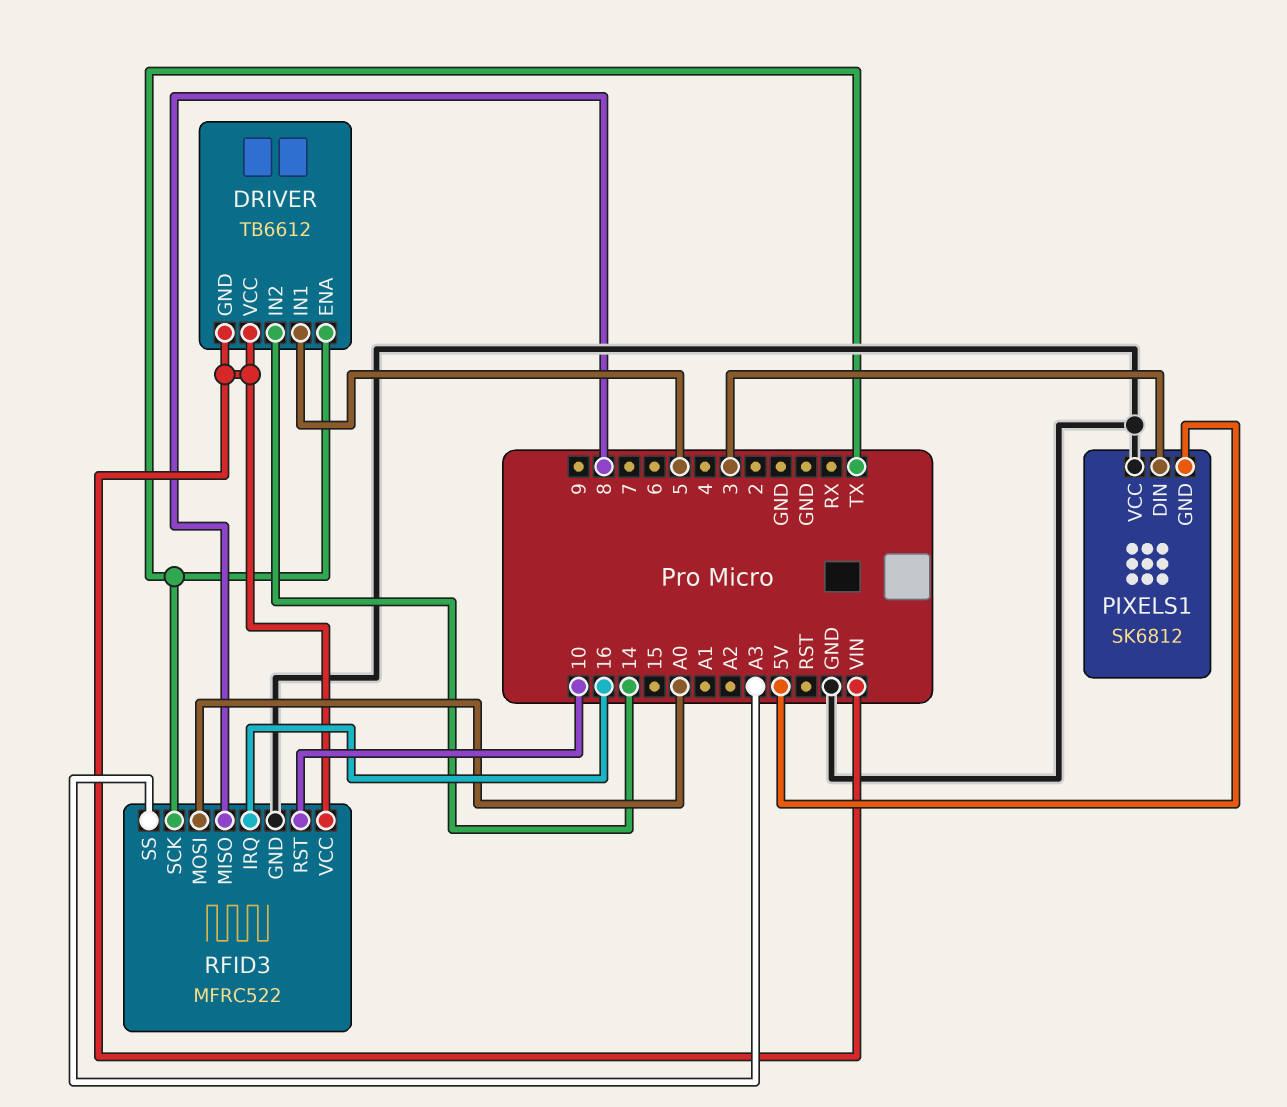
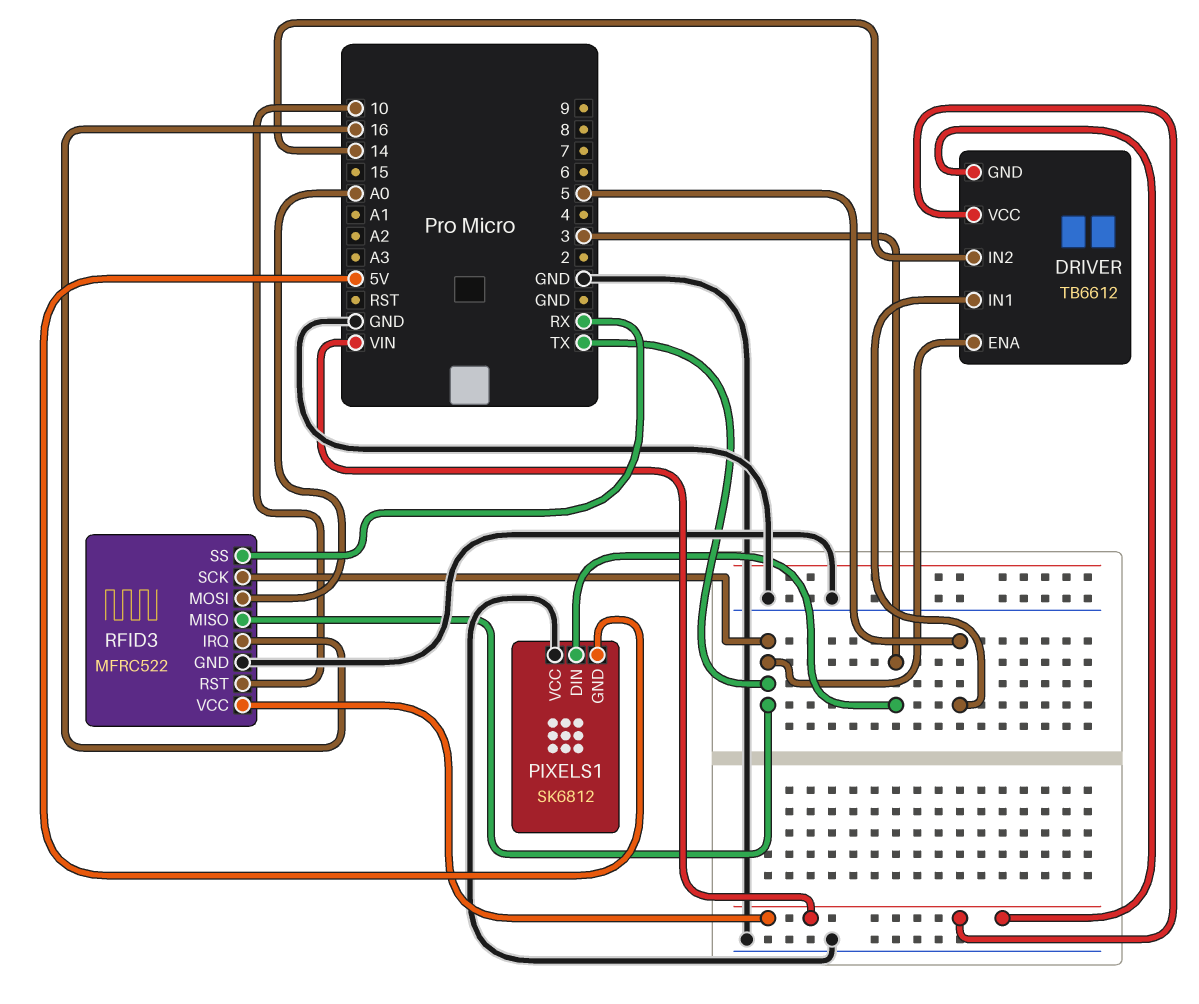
RFID3 pin MISO: 8 -> TX
RFID3 pin SS: A3 -> RX

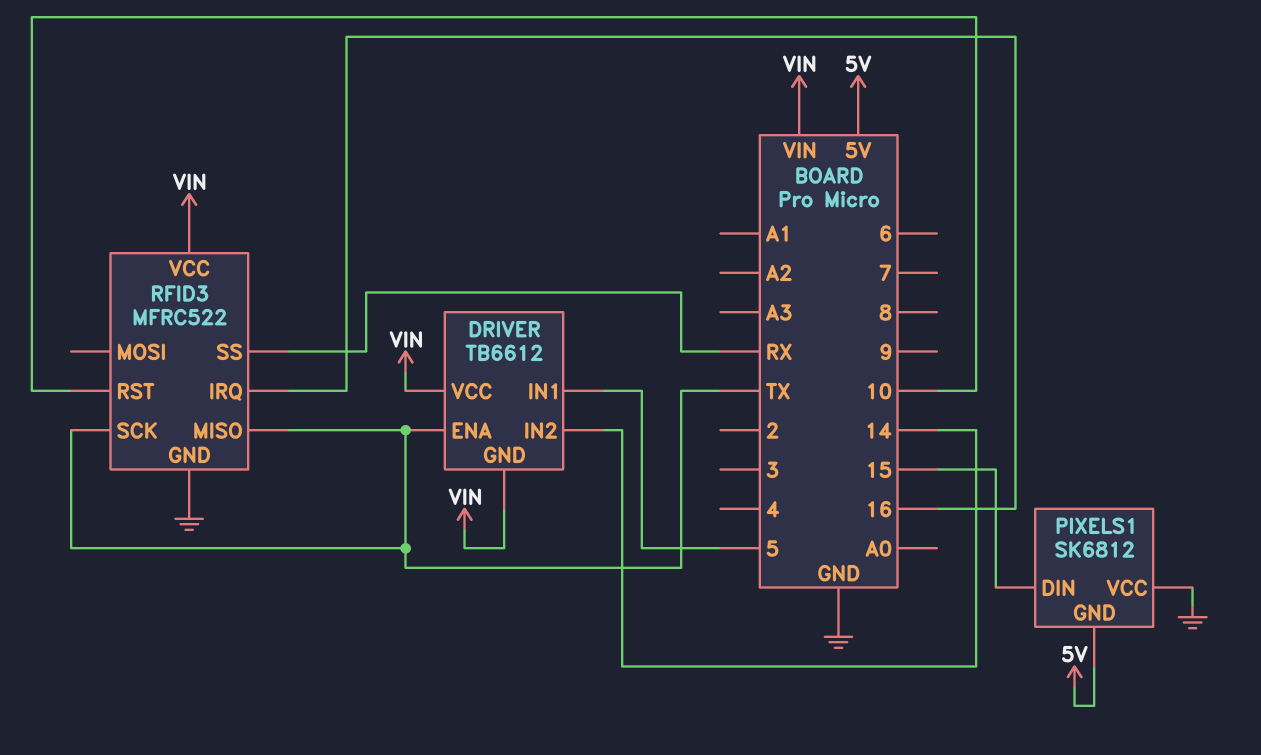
PIXELS1 pin DIN: 3 -> 15
RFID3 pin MOSI: A0 -> none

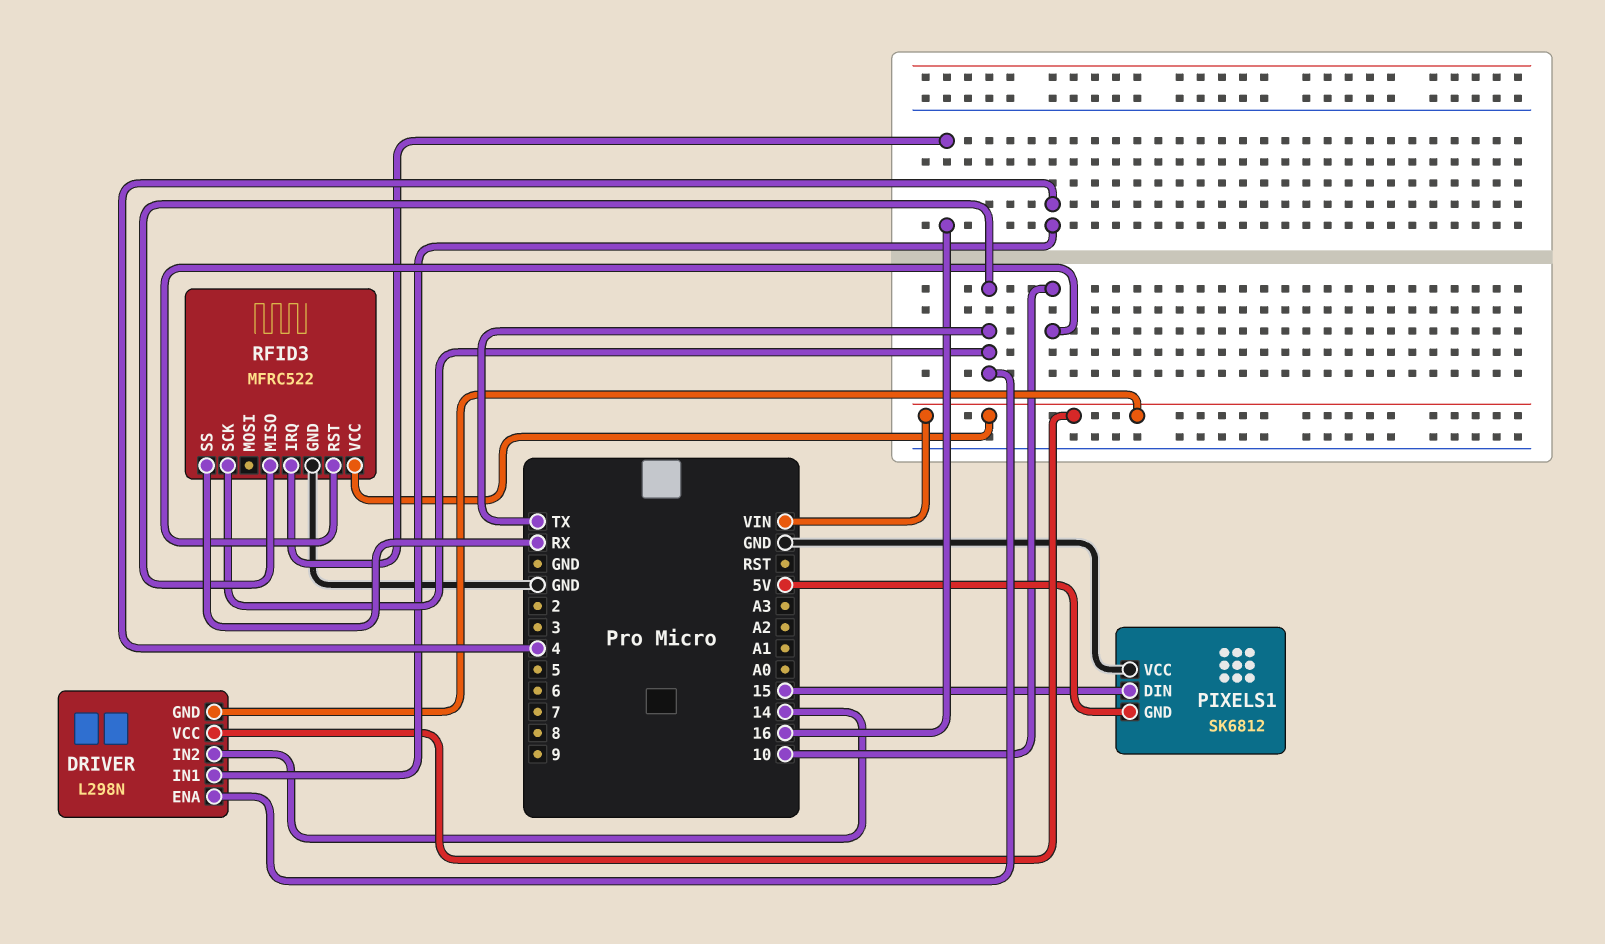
DRIVER: TB6612 -> L298N
DRIVER pin IN1: 5 -> 4

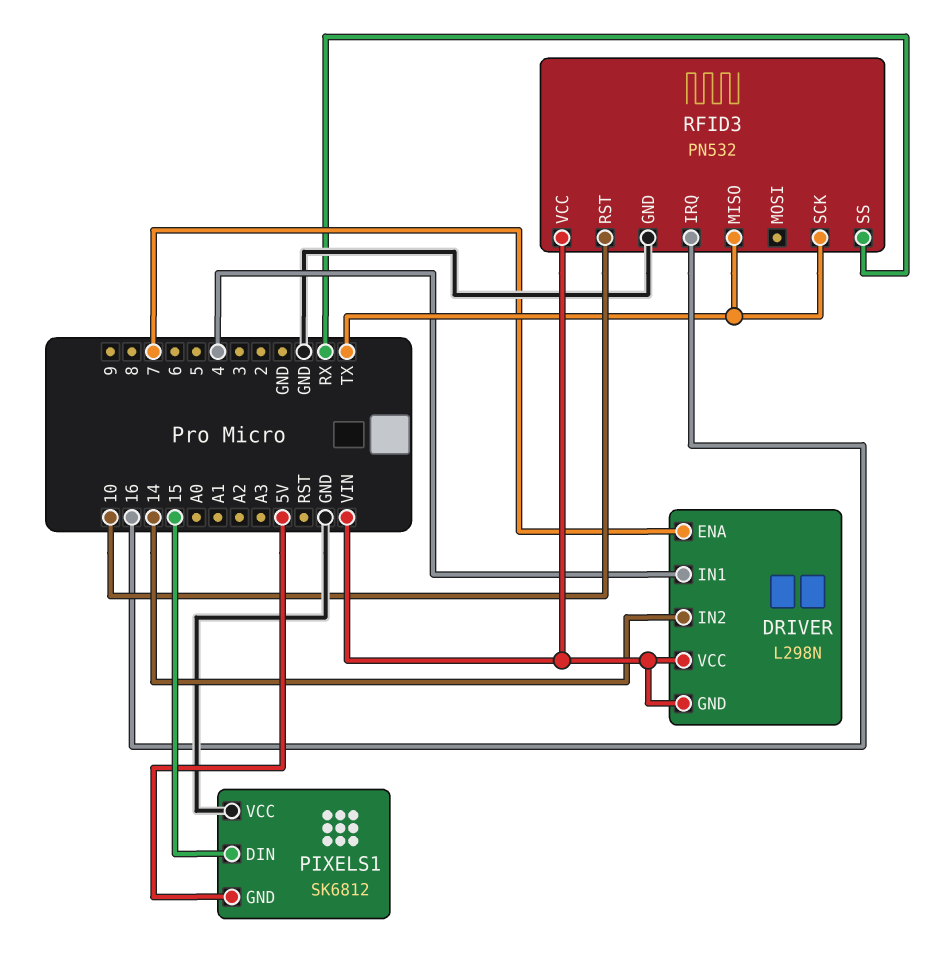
DRIVER pin ENA: TX -> 7
RFID3: MFRC522 -> PN532

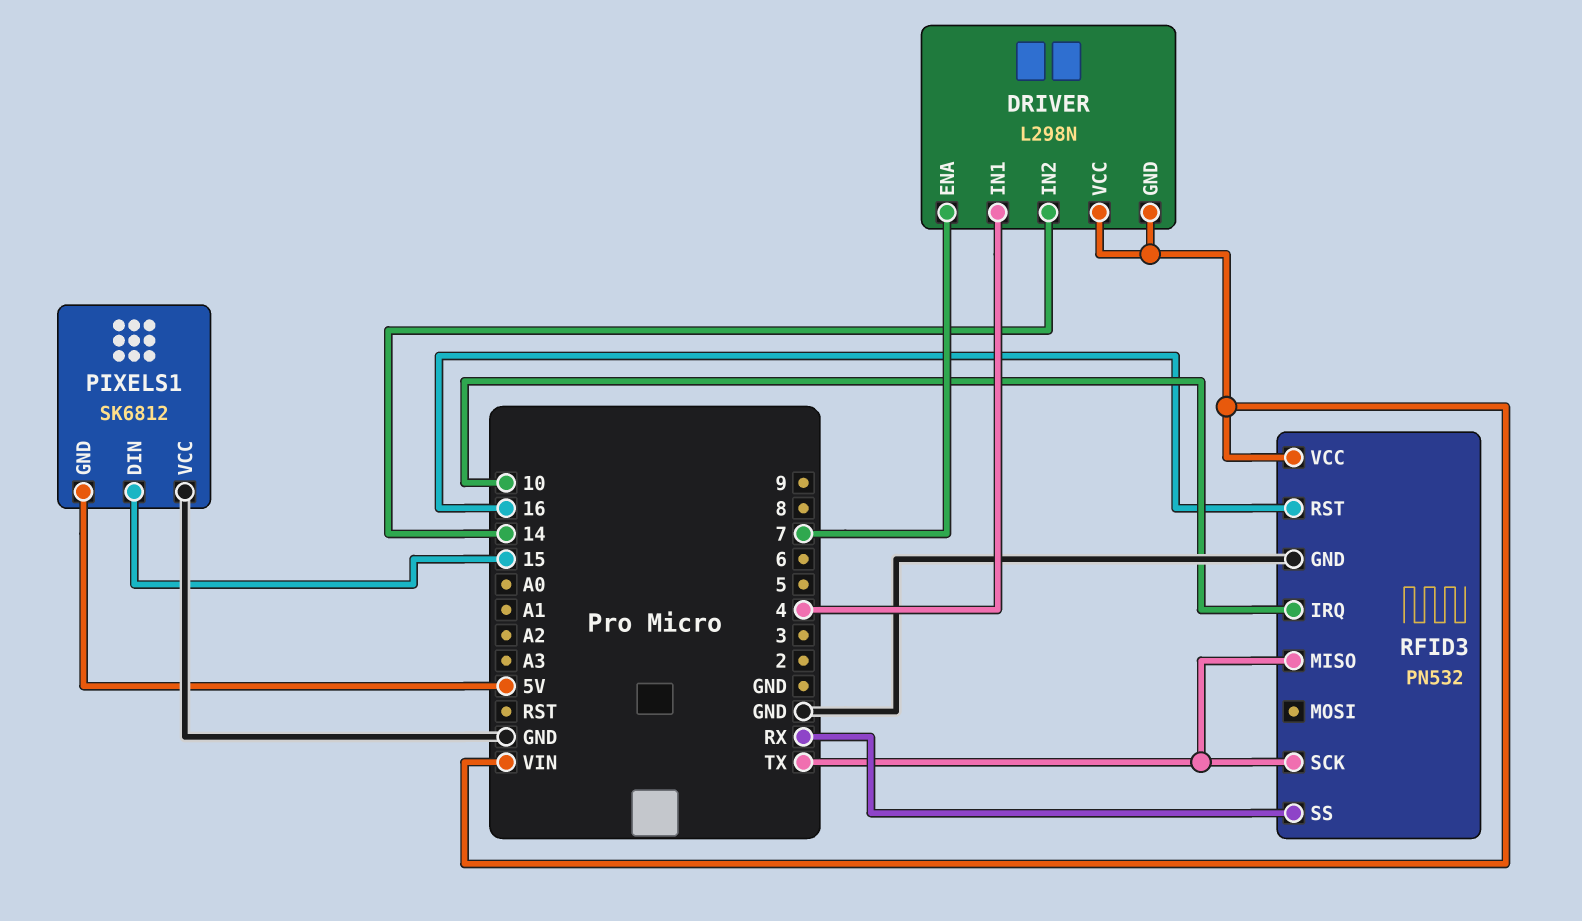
RFID3 pin IRQ: 16 -> 10
RFID3 pin RST: 10 -> 16

